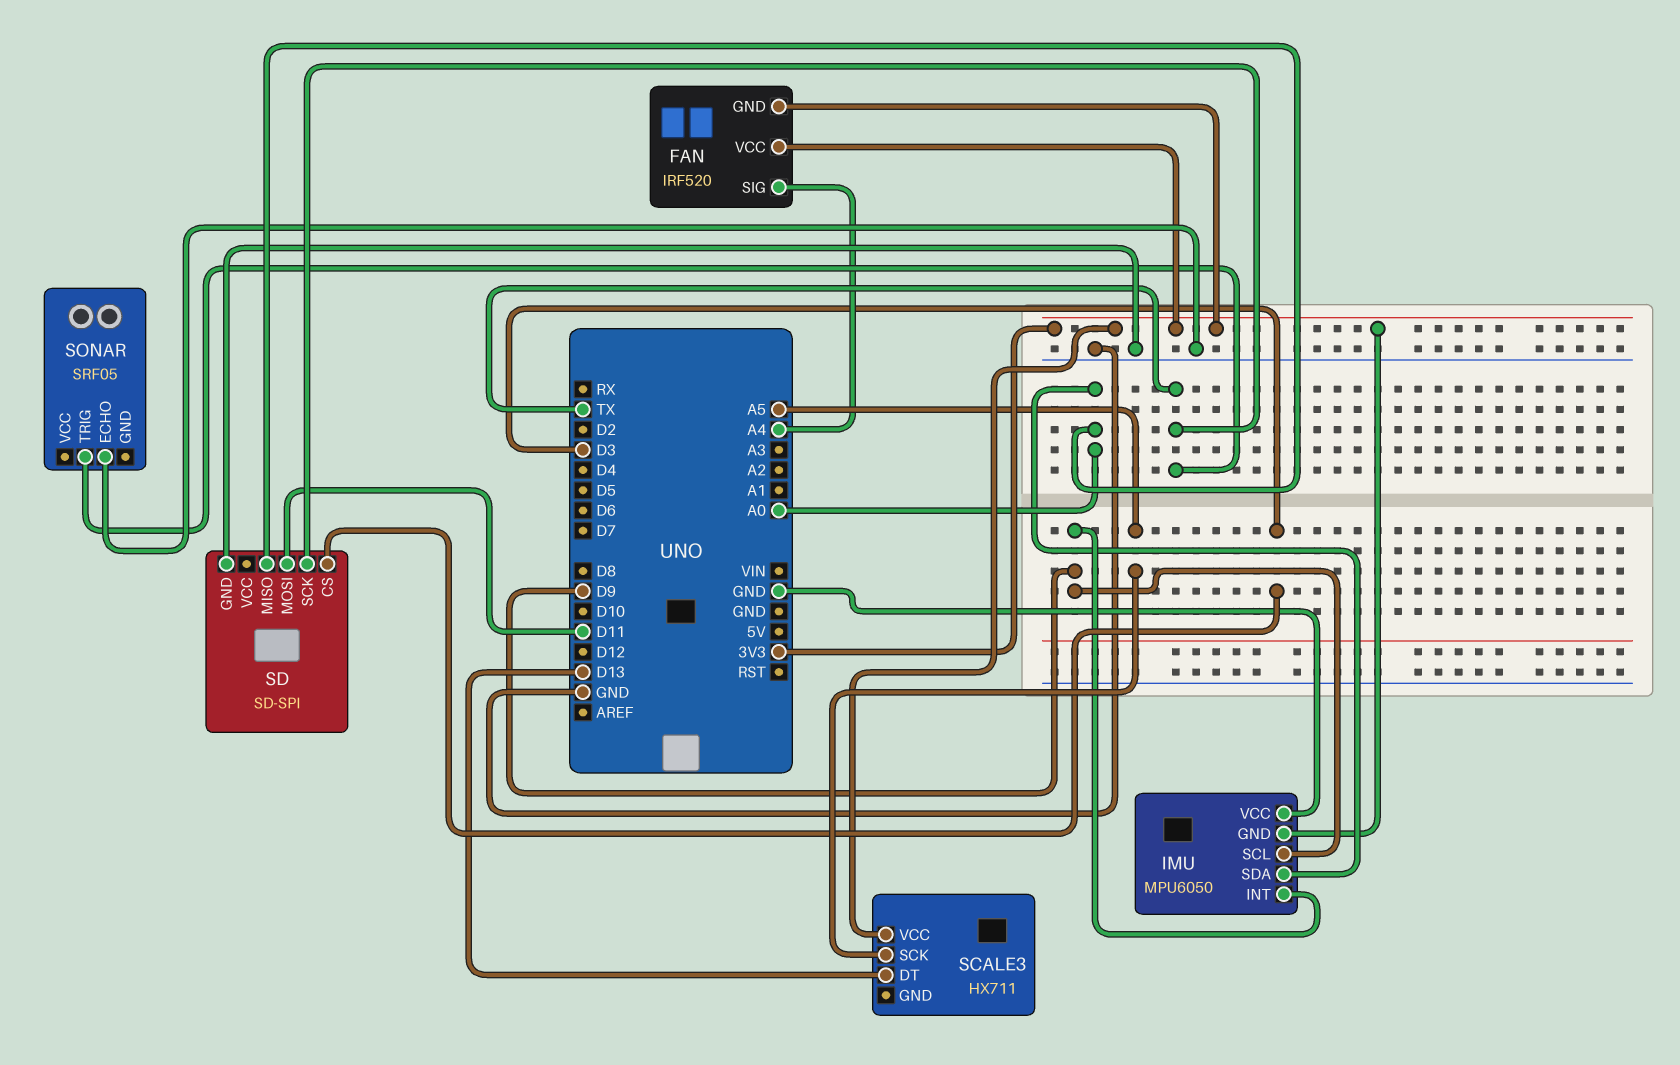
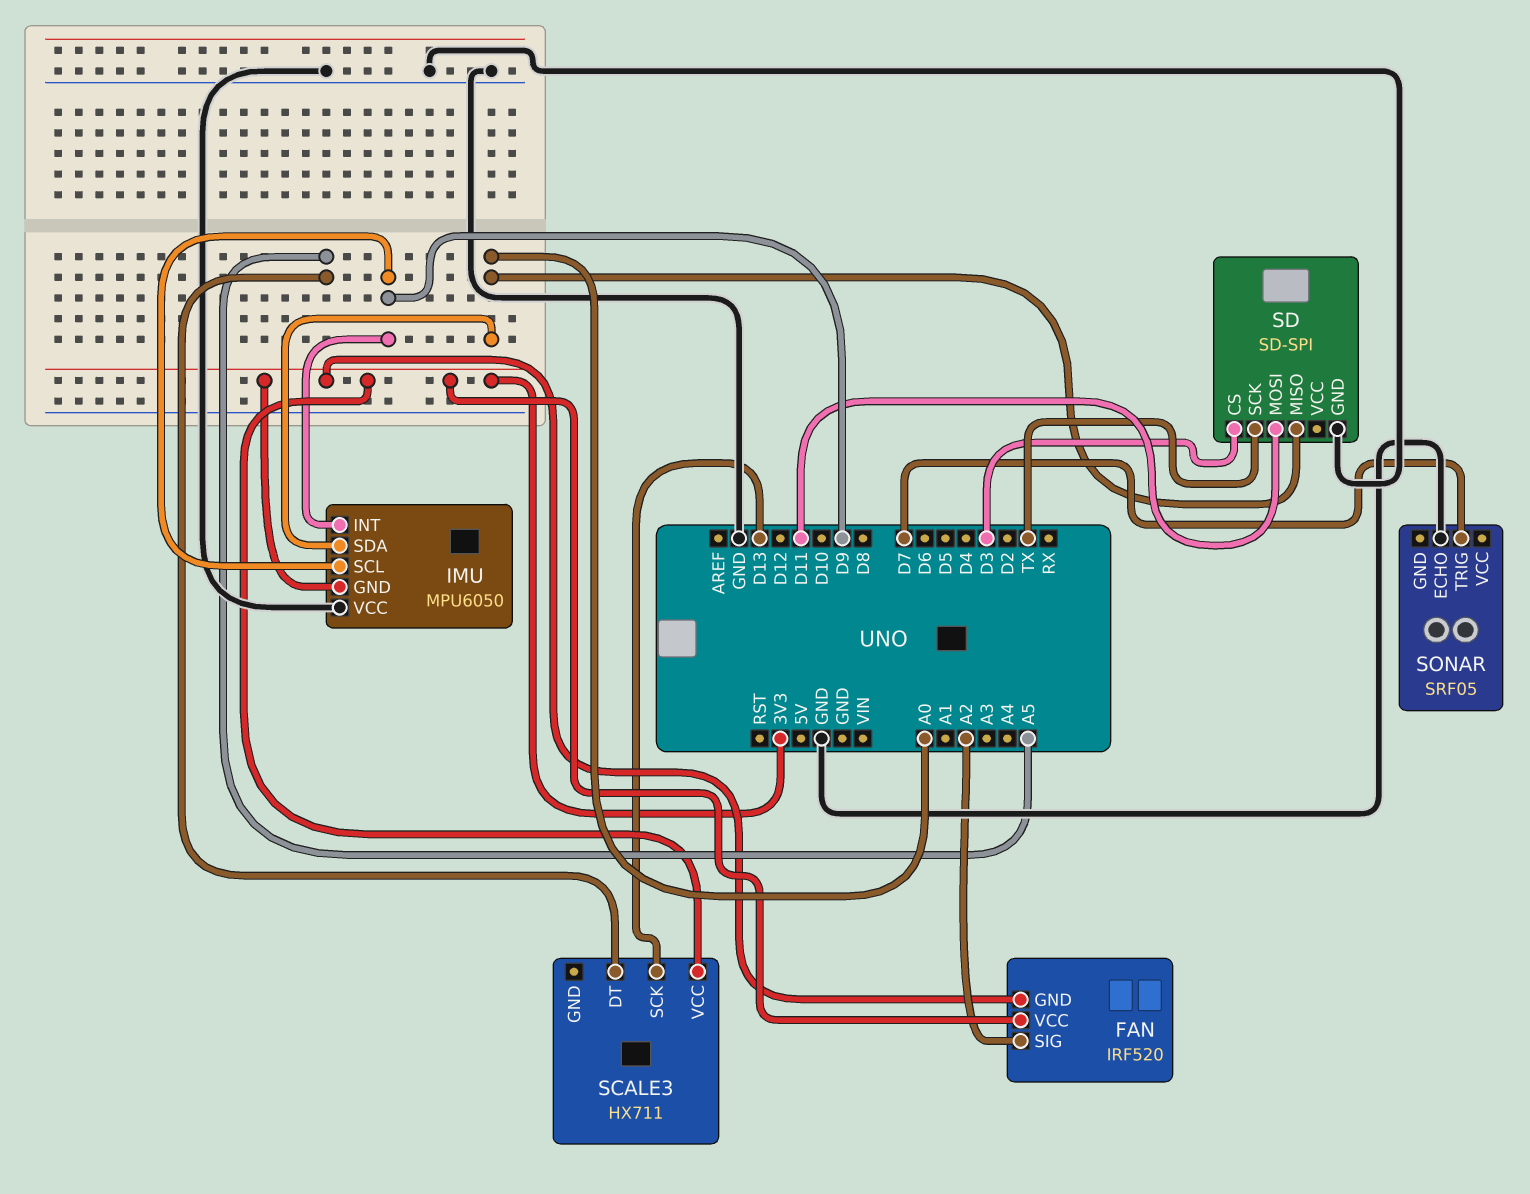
FAN pin SIG: A4 -> A2
SCALE3 pin DT: D13 -> A5
SCALE3 pin SCK: A5 -> D13
SONAR pin TRIG: TX -> D7

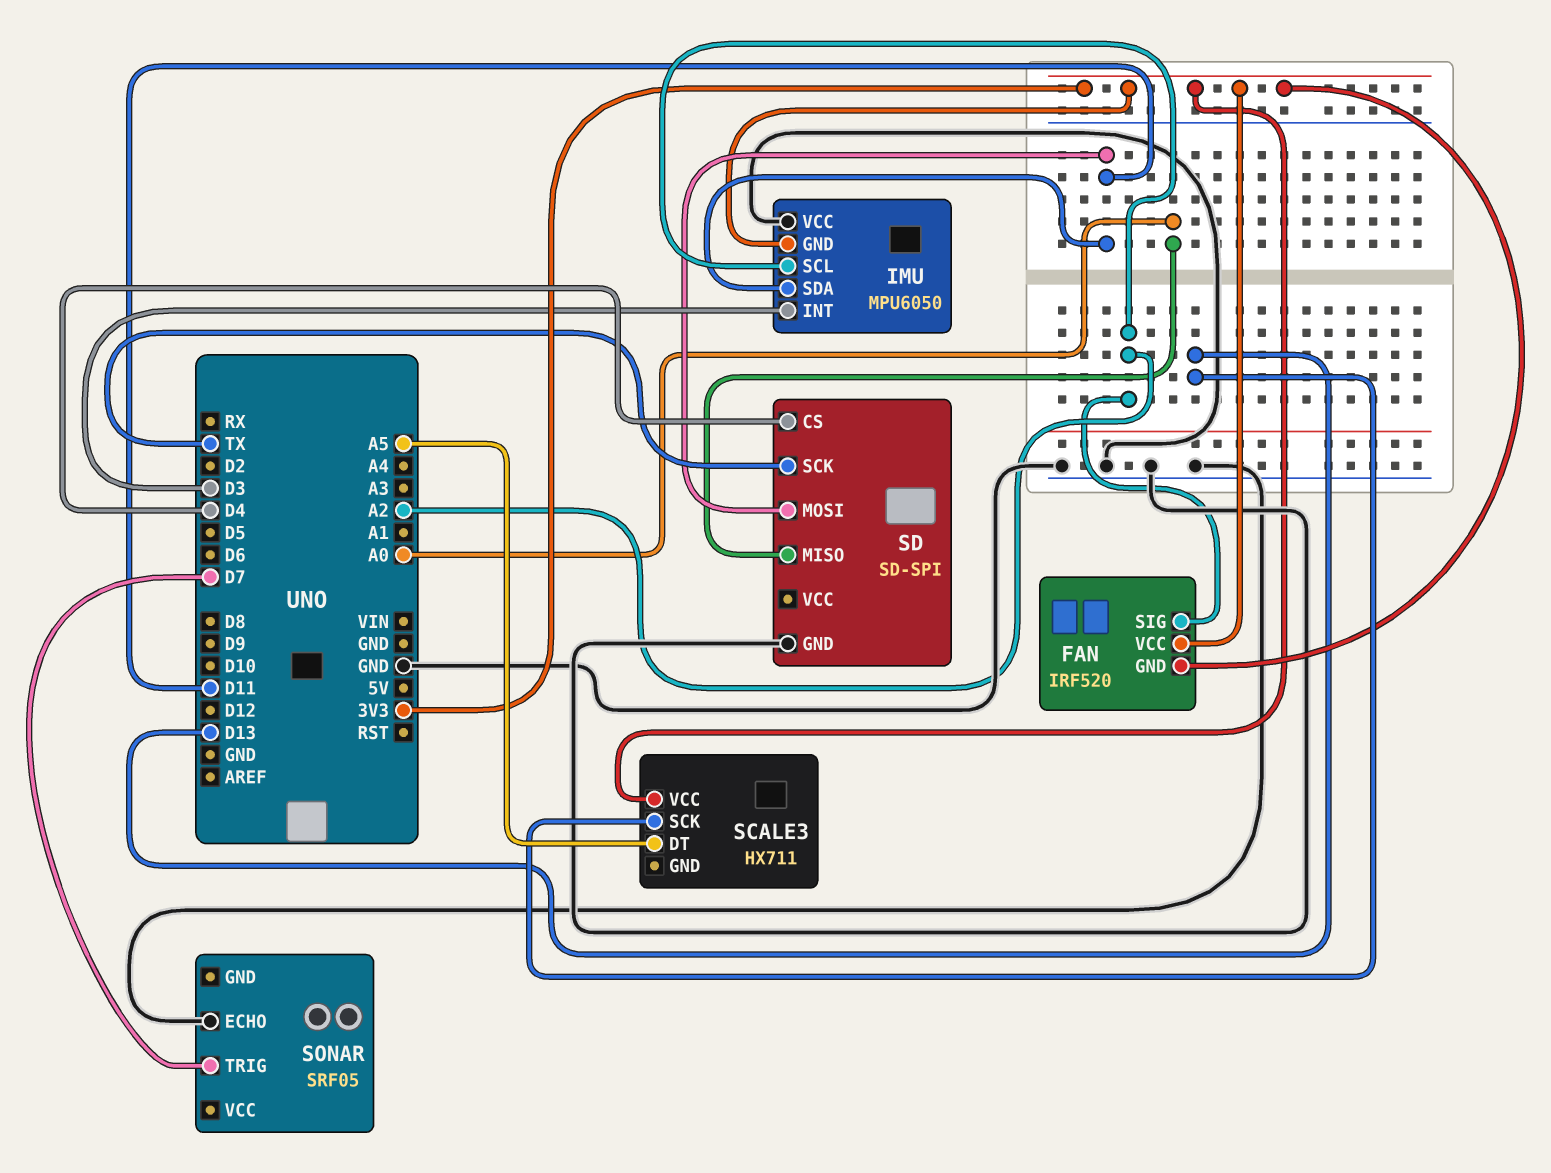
IMU pin INT: D9 -> D3
IMU pin SCL: D9 -> A2
IMU pin SDA: A0 -> D11
SD pin CS: D3 -> D4

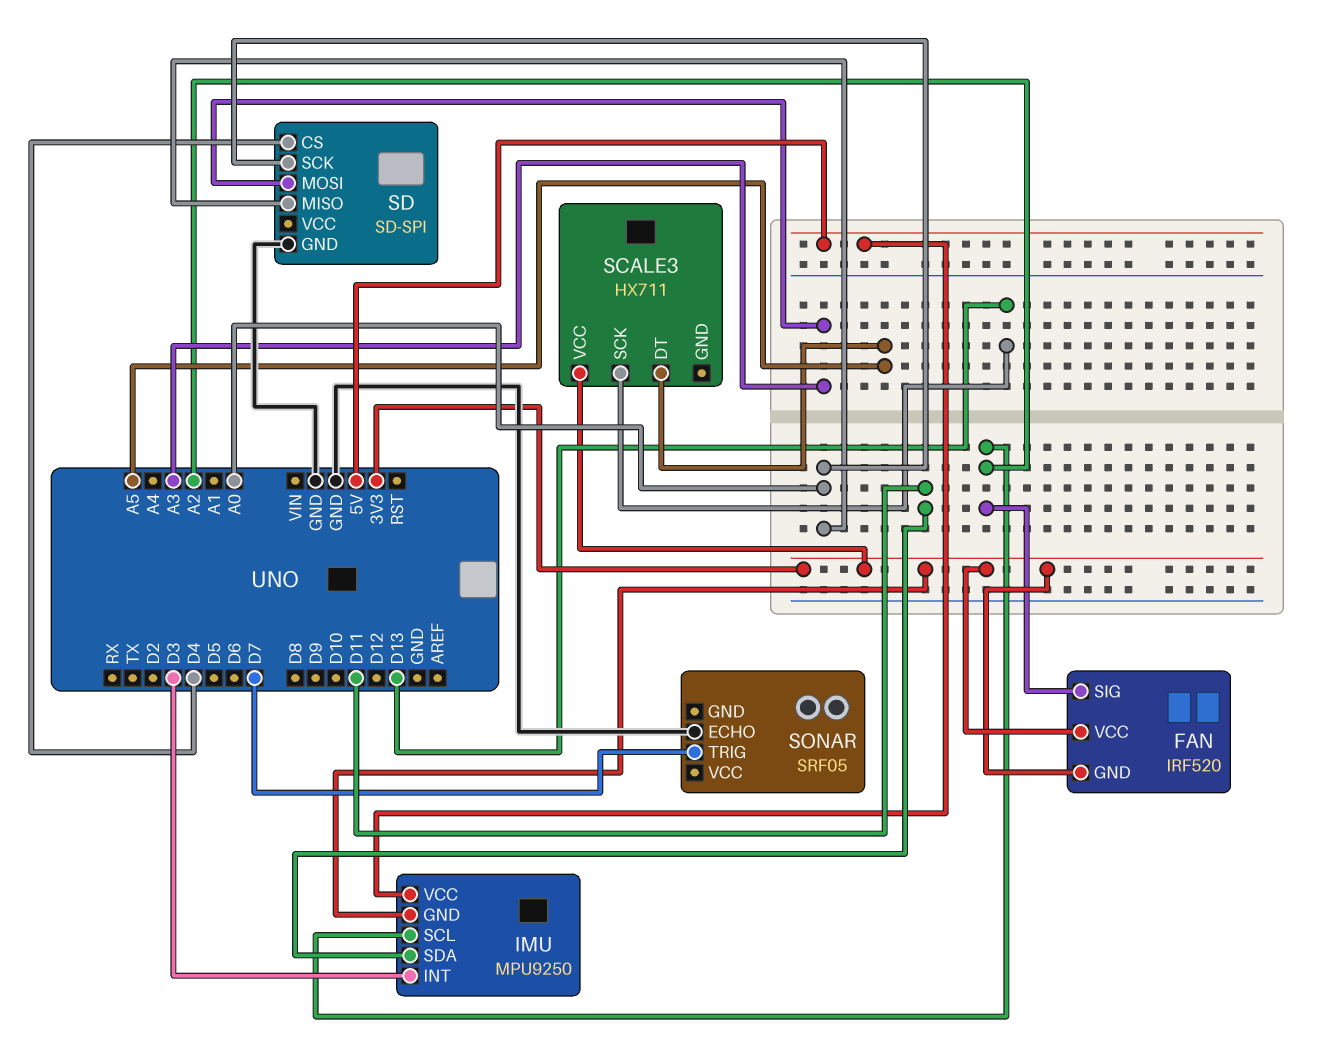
IMU: MPU6050 -> MPU9250
IMU pin VCC: GND -> 5V
SD pin MOSI: D11 -> A3
SD pin SCK: TX -> A0

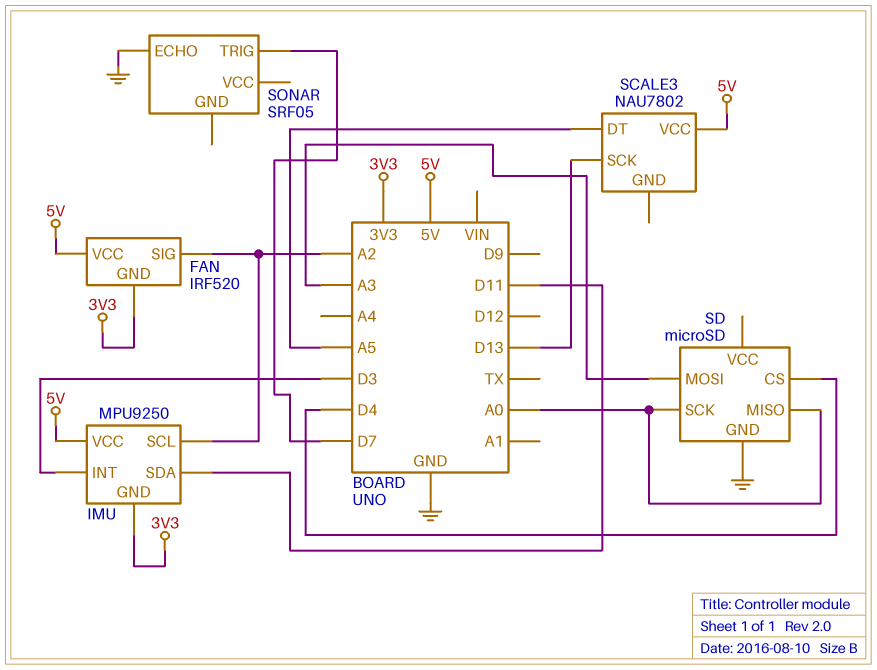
FAN pin VCC: 3V3 -> 5V
SCALE3: HX711 -> NAU7802
SCALE3 pin VCC: 3V3 -> 5V
SD: SD-SPI -> microSD

